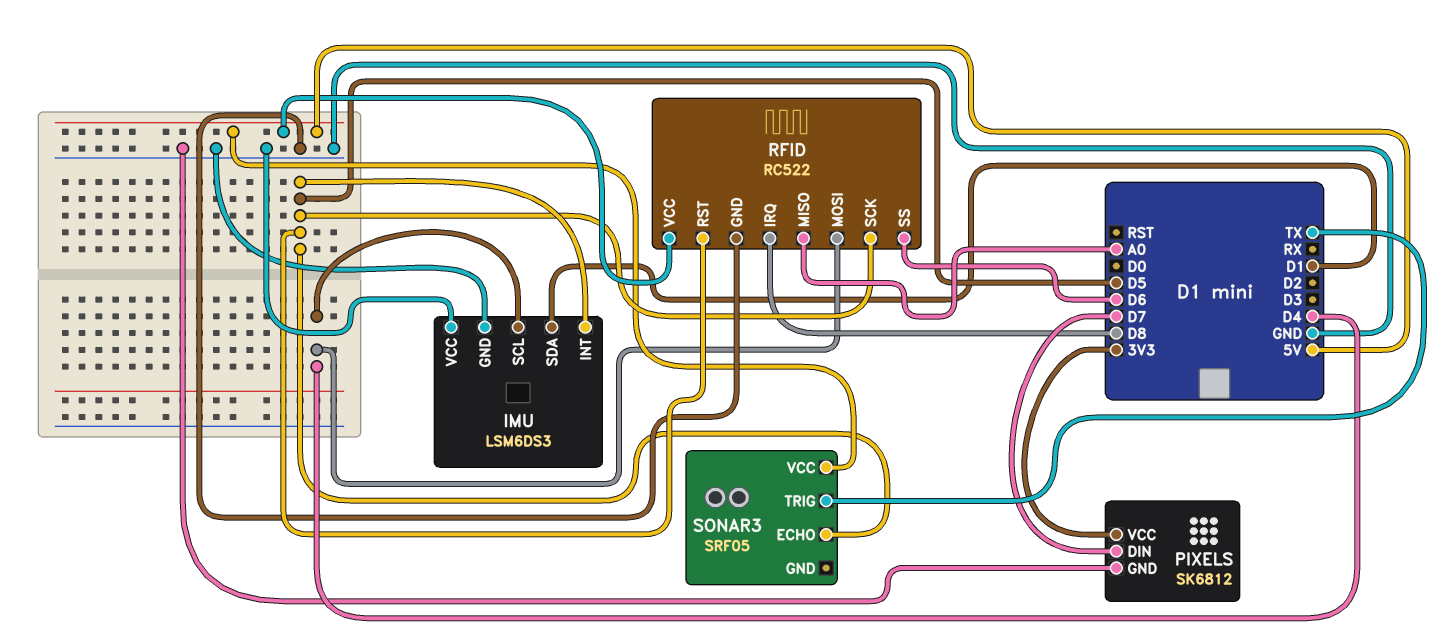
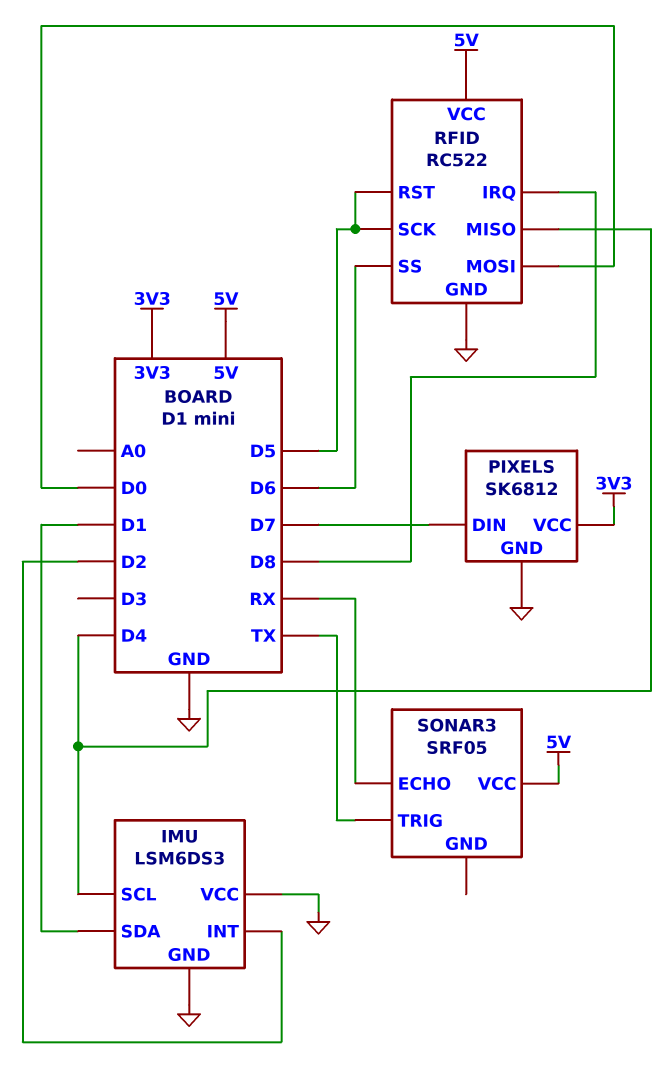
IMU pin INT: D5 -> D2
RFID pin MISO: A0 -> D4
RFID pin MOSI: D4 -> D0
SONAR3 pin ECHO: D5 -> RX

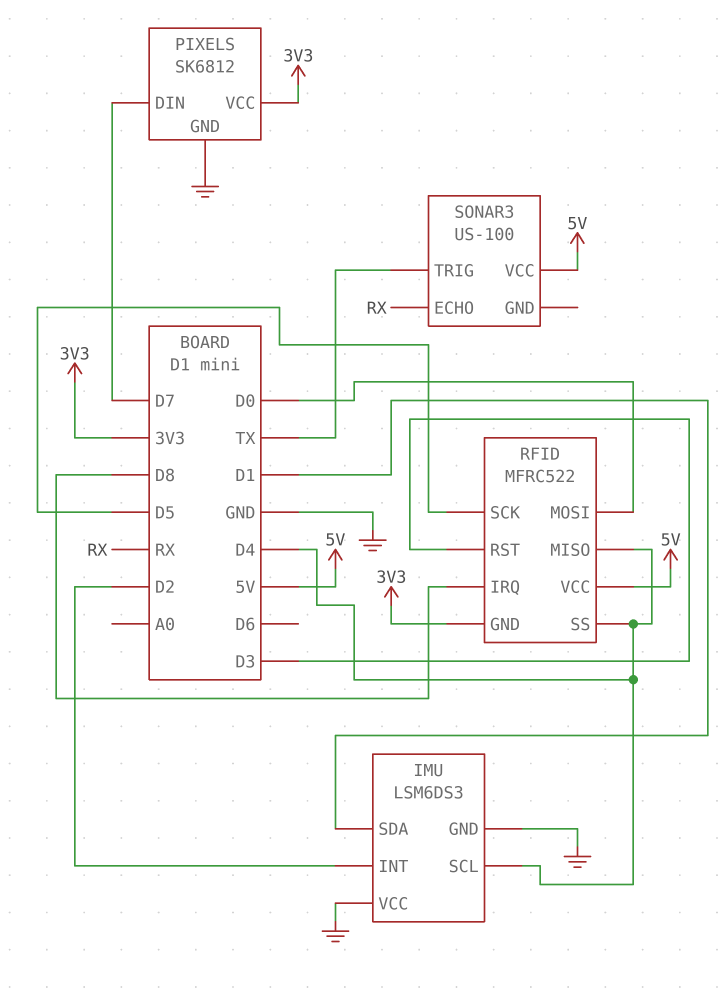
RFID: RC522 -> MFRC522
RFID pin GND: GND -> 3V3
RFID pin RST: D5 -> D3
RFID pin SS: D6 -> D4
SONAR3: SRF05 -> US-100

